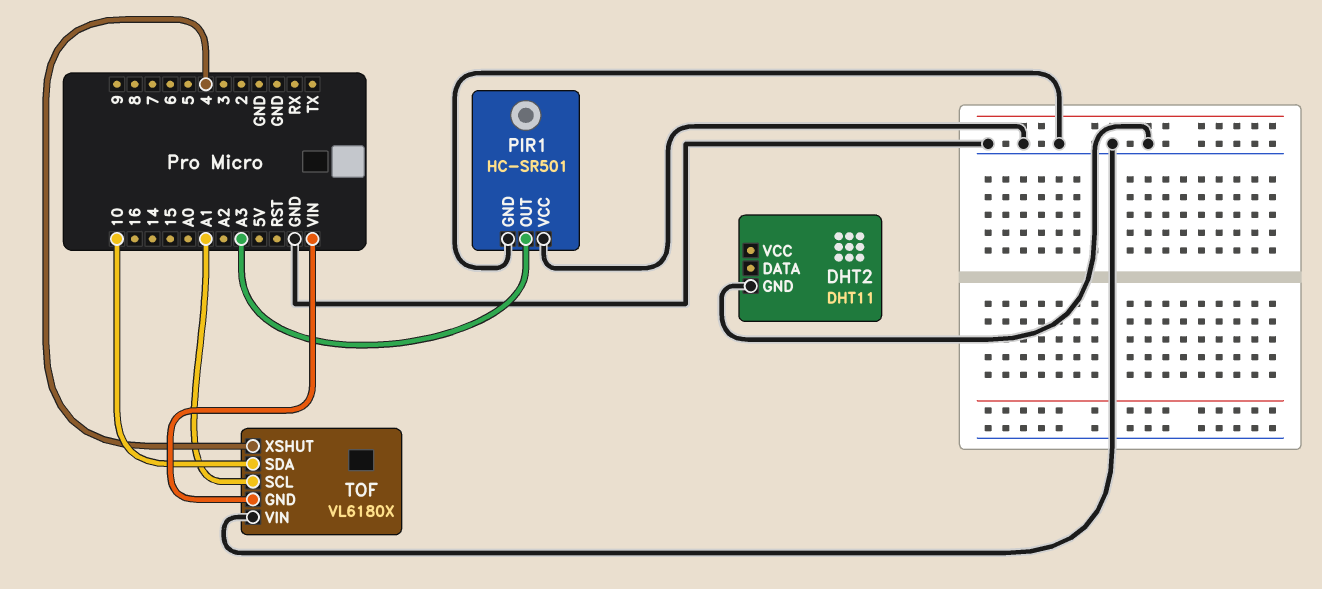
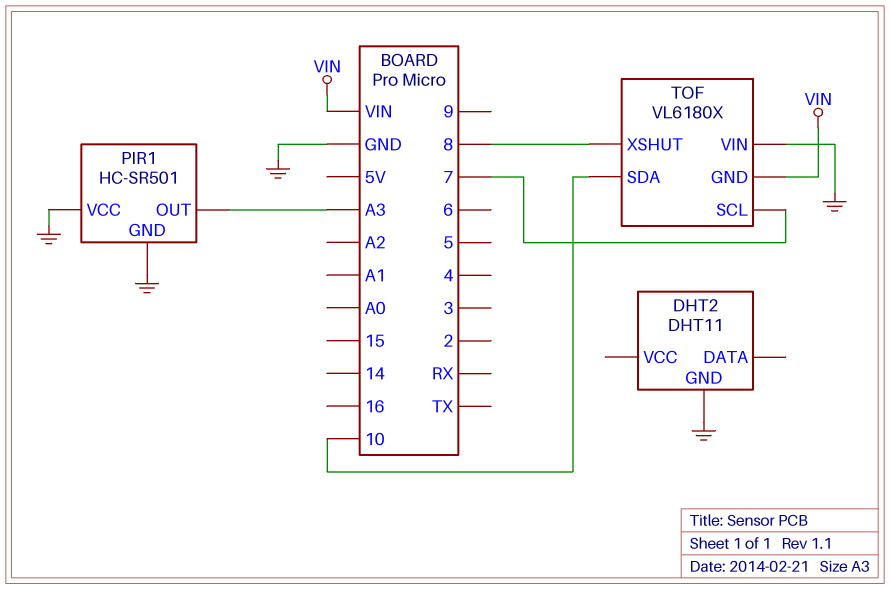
TOF pin SCL: A1 -> 7
TOF pin XSHUT: 4 -> 8

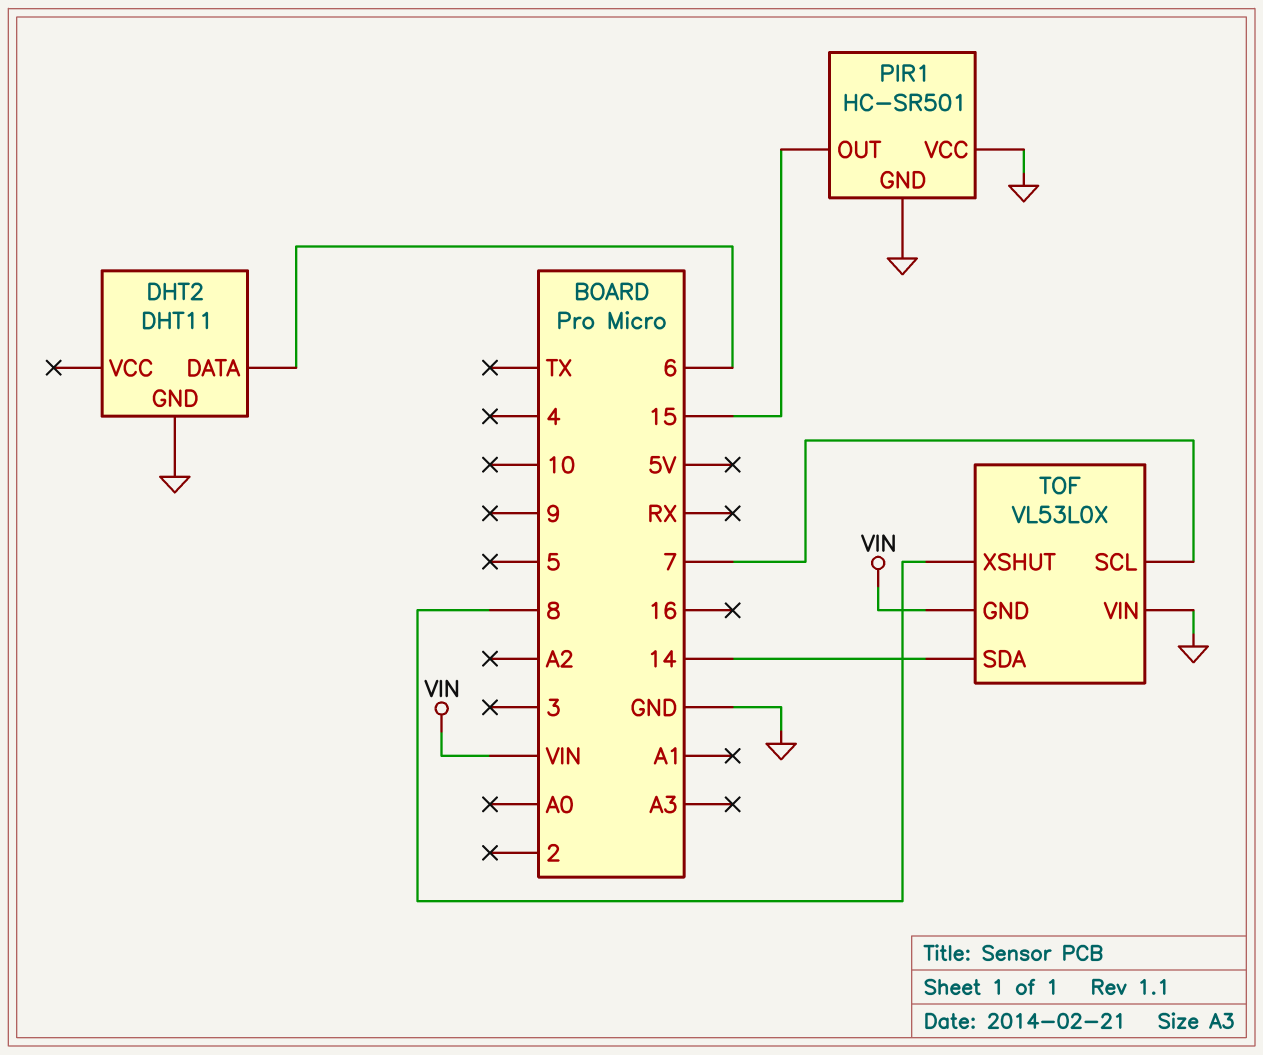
DHT2 pin DATA: none -> 6
PIR1 pin OUT: A3 -> 15
TOF: VL6180X -> VL53L0X
TOF pin SDA: 10 -> 14

